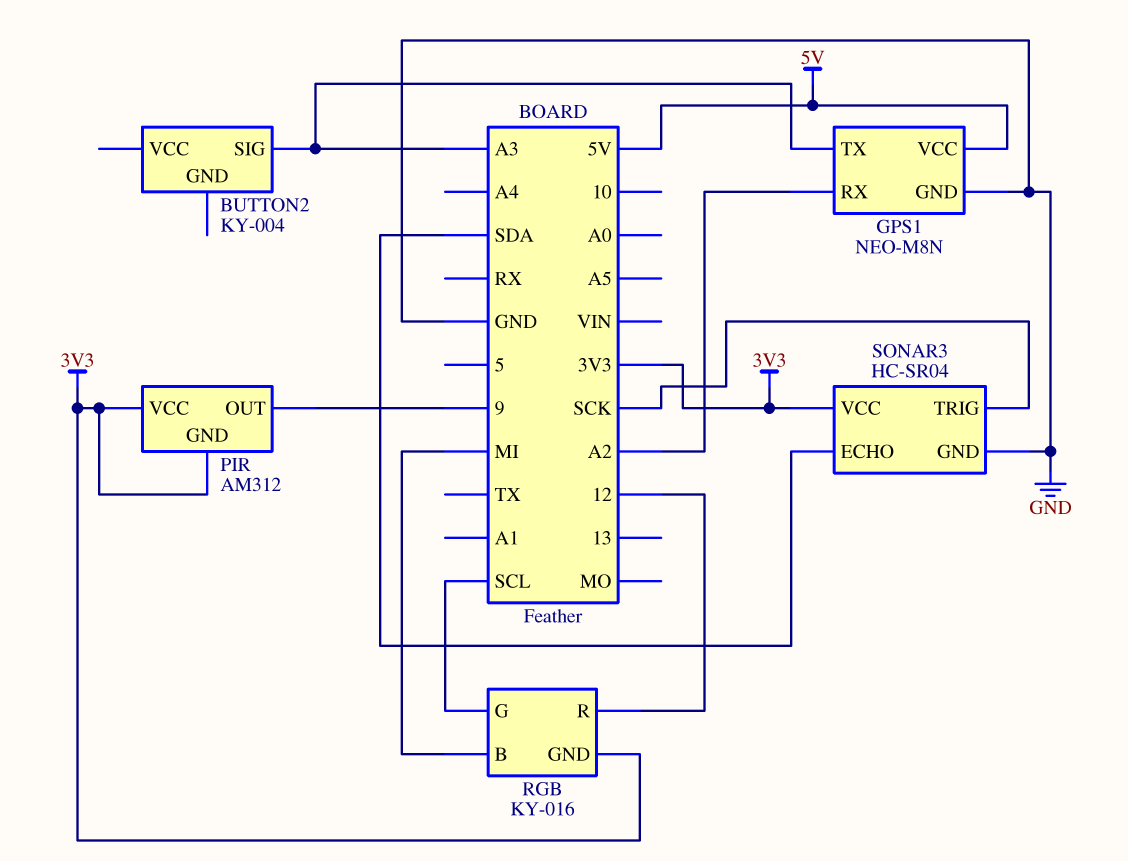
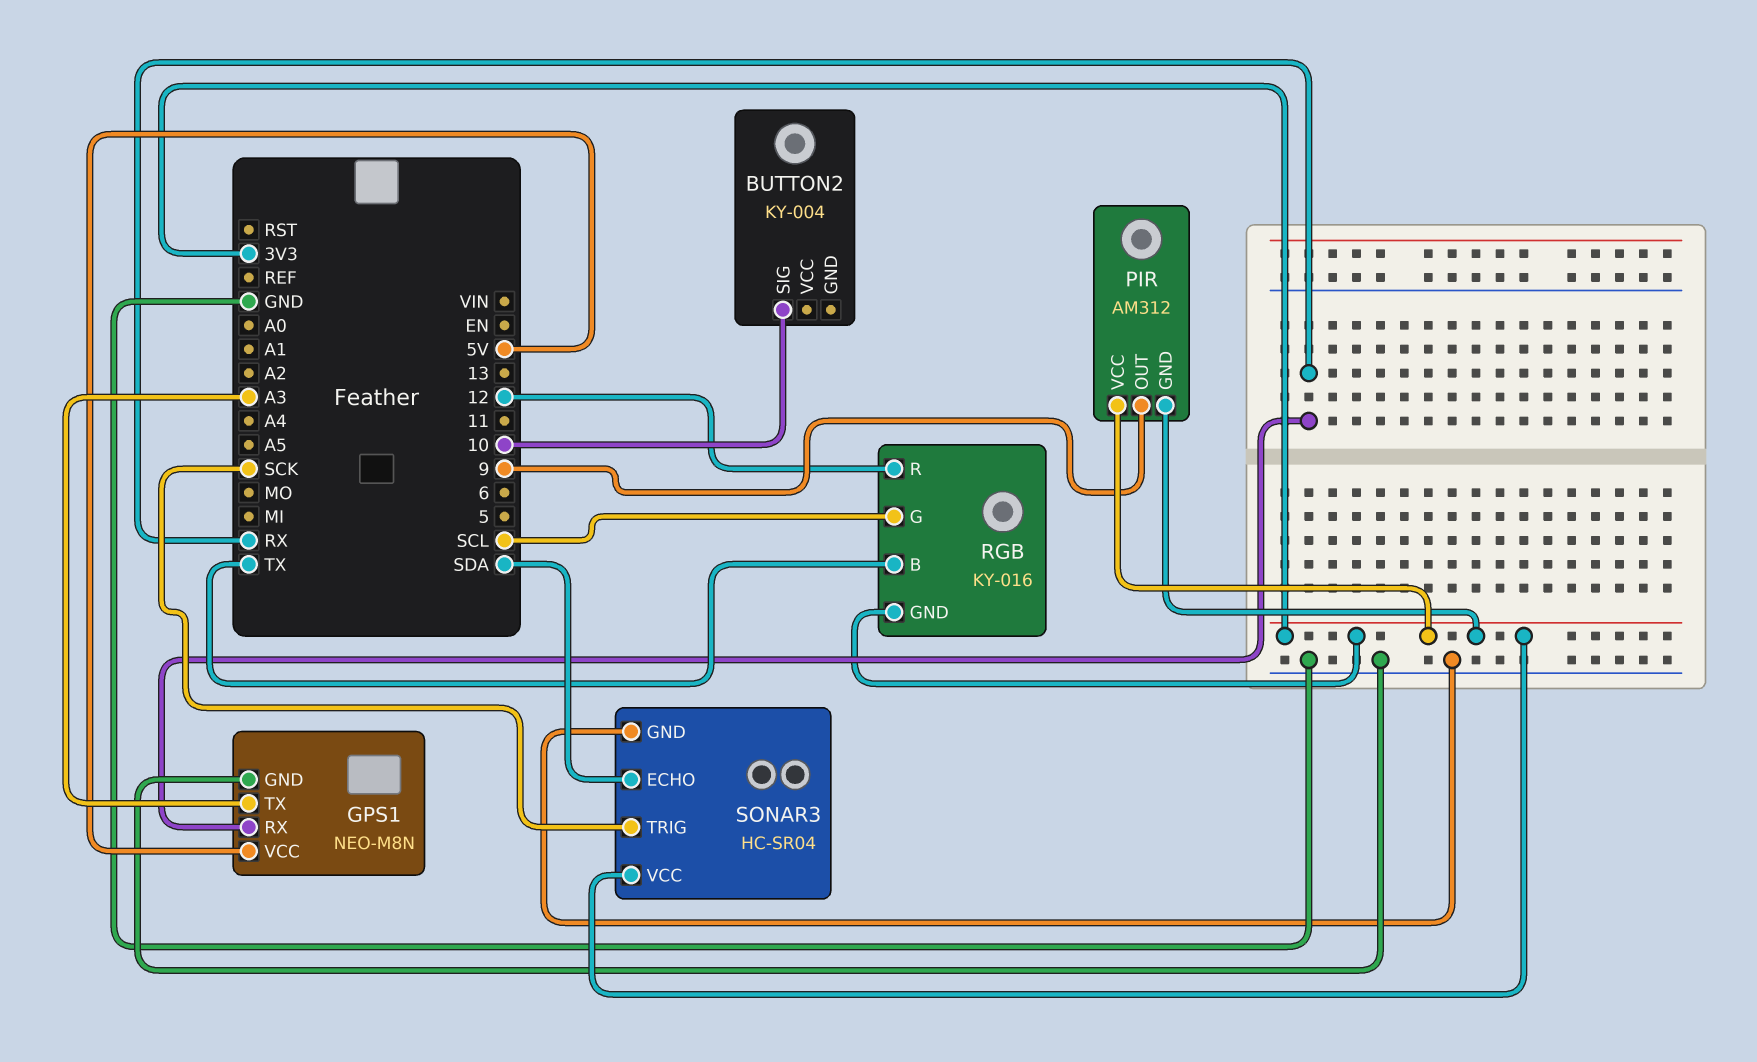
BUTTON2 pin SIG: A3 -> 10
GPS1 pin RX: A2 -> RX
RGB pin B: MI -> TX

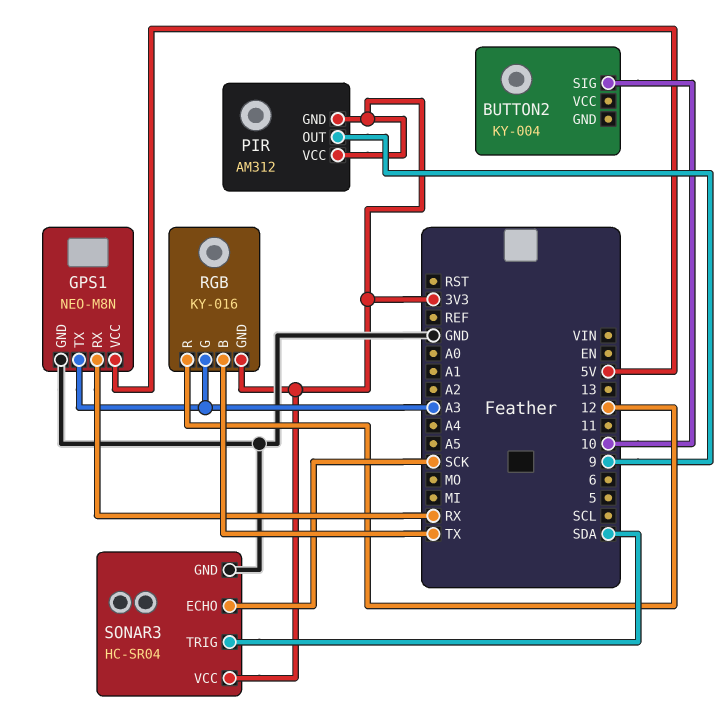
RGB pin G: SCL -> A3
SONAR3 pin ECHO: SDA -> SCK
SONAR3 pin TRIG: SCK -> SDA

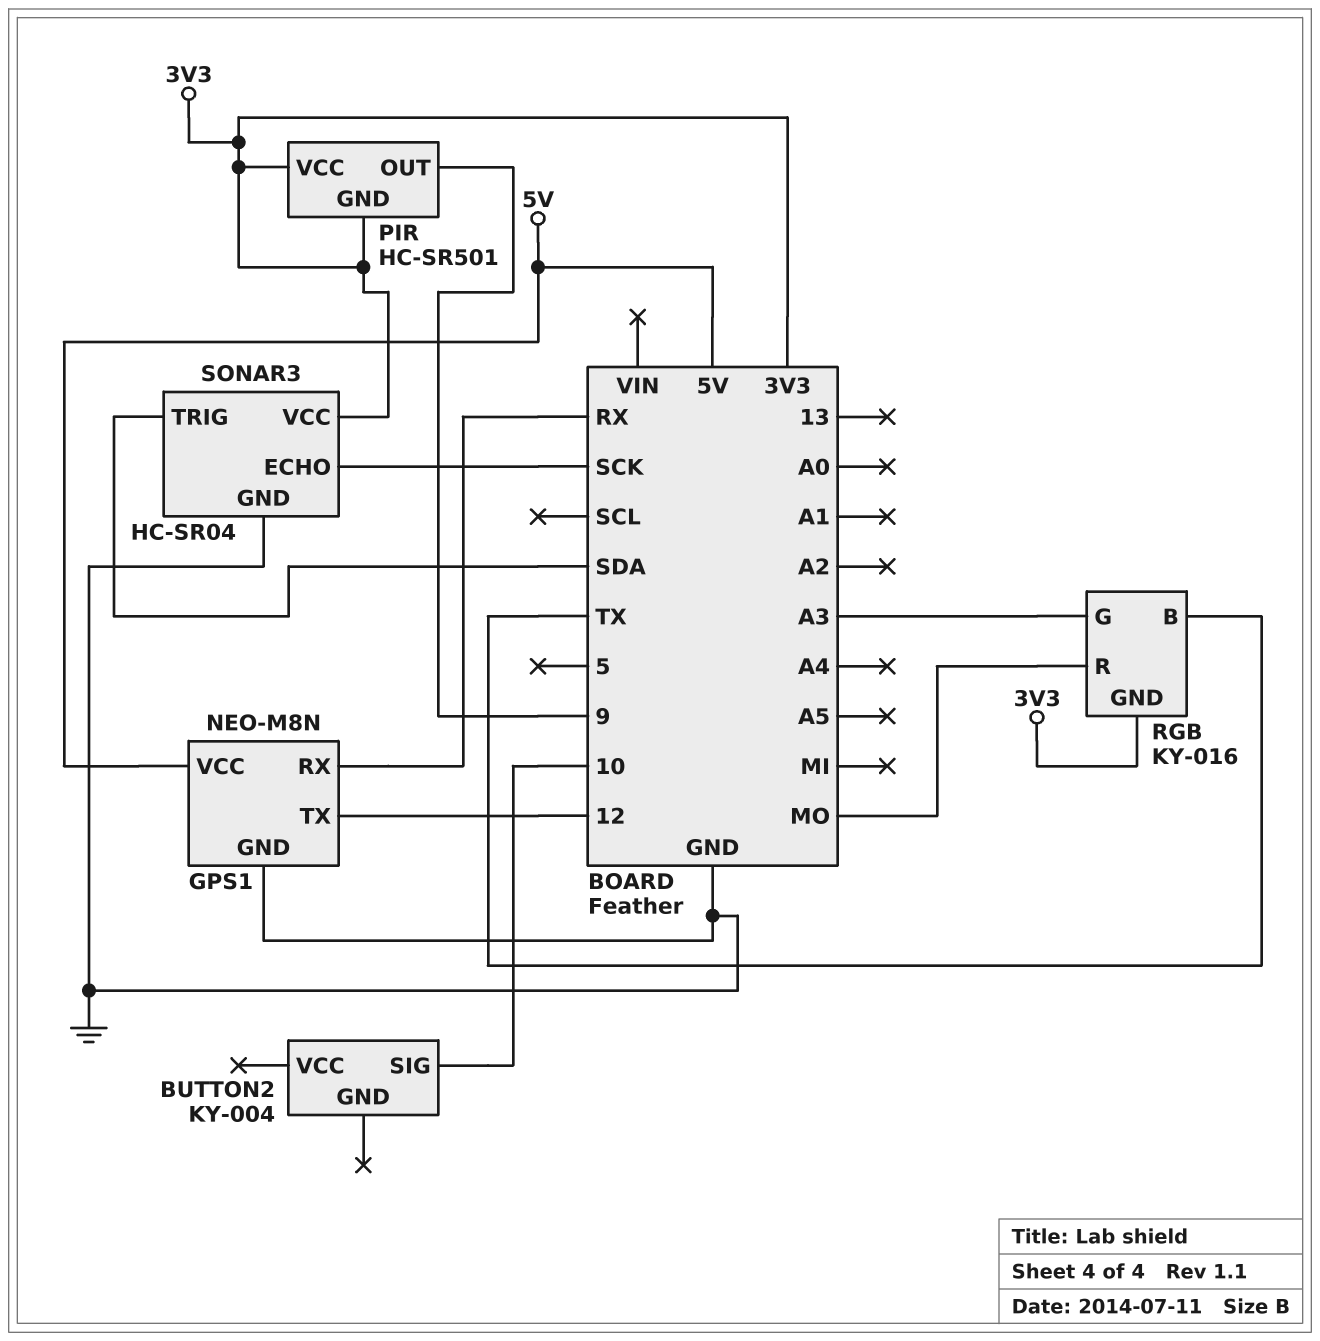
GPS1 pin TX: A3 -> 12
PIR: AM312 -> HC-SR501
RGB pin R: 12 -> MO

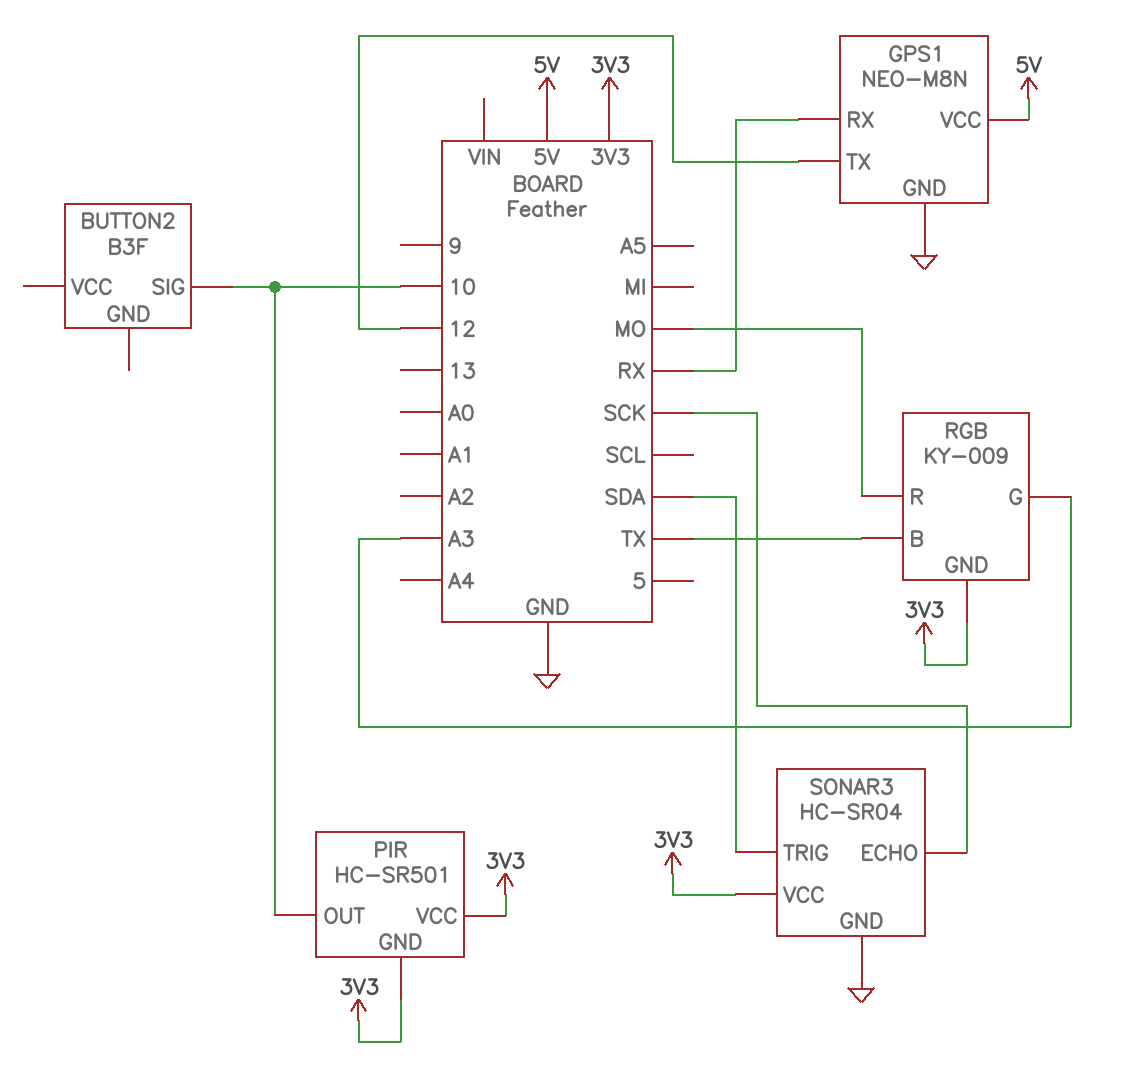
BUTTON2: KY-004 -> B3F
PIR pin OUT: 9 -> 10
RGB: KY-016 -> KY-009

